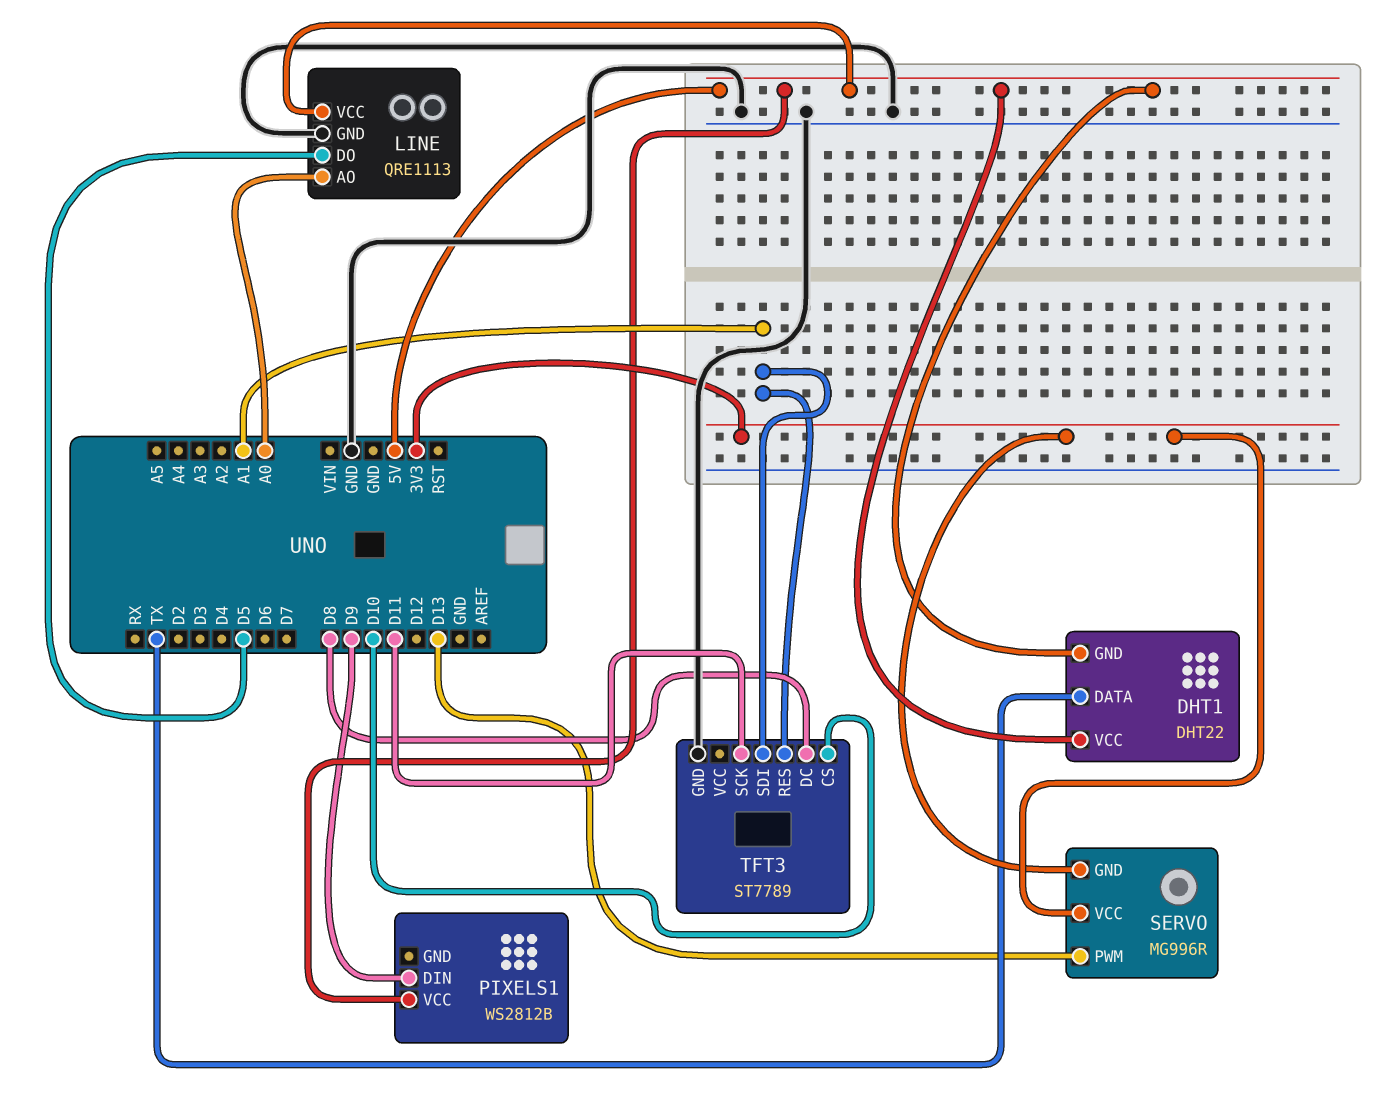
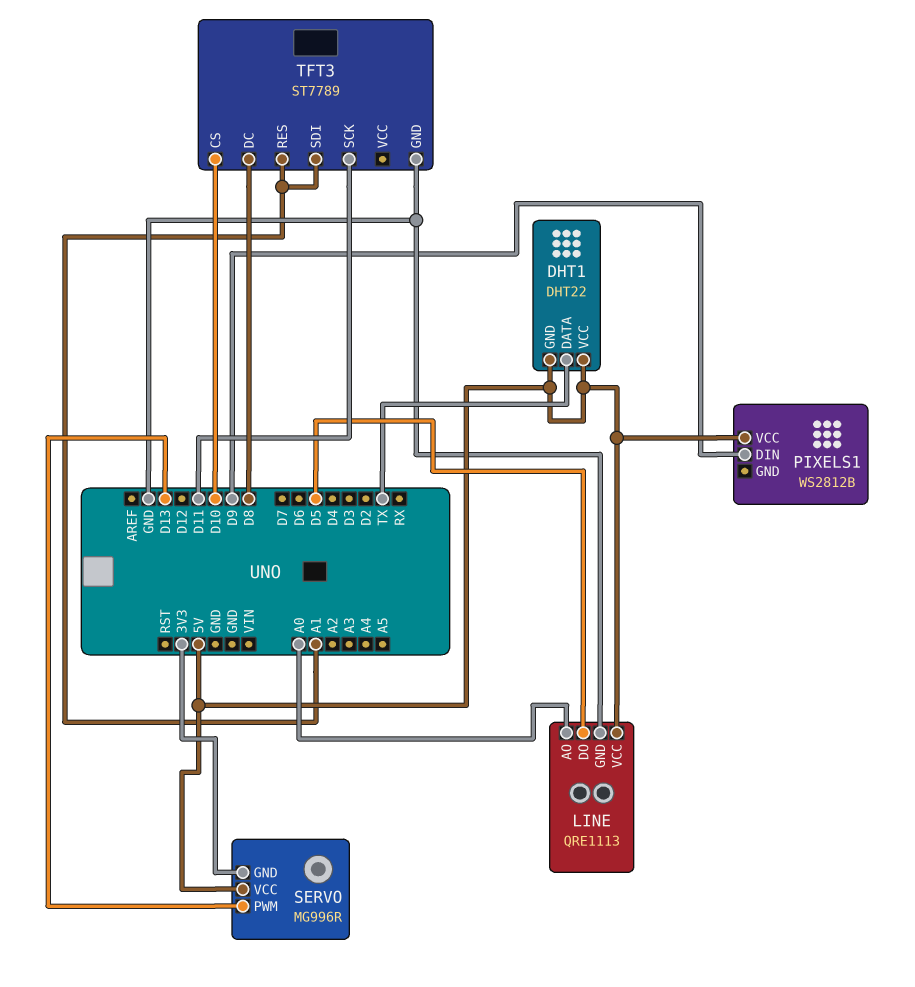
SERVO pin VCC: 3V3 -> 5V

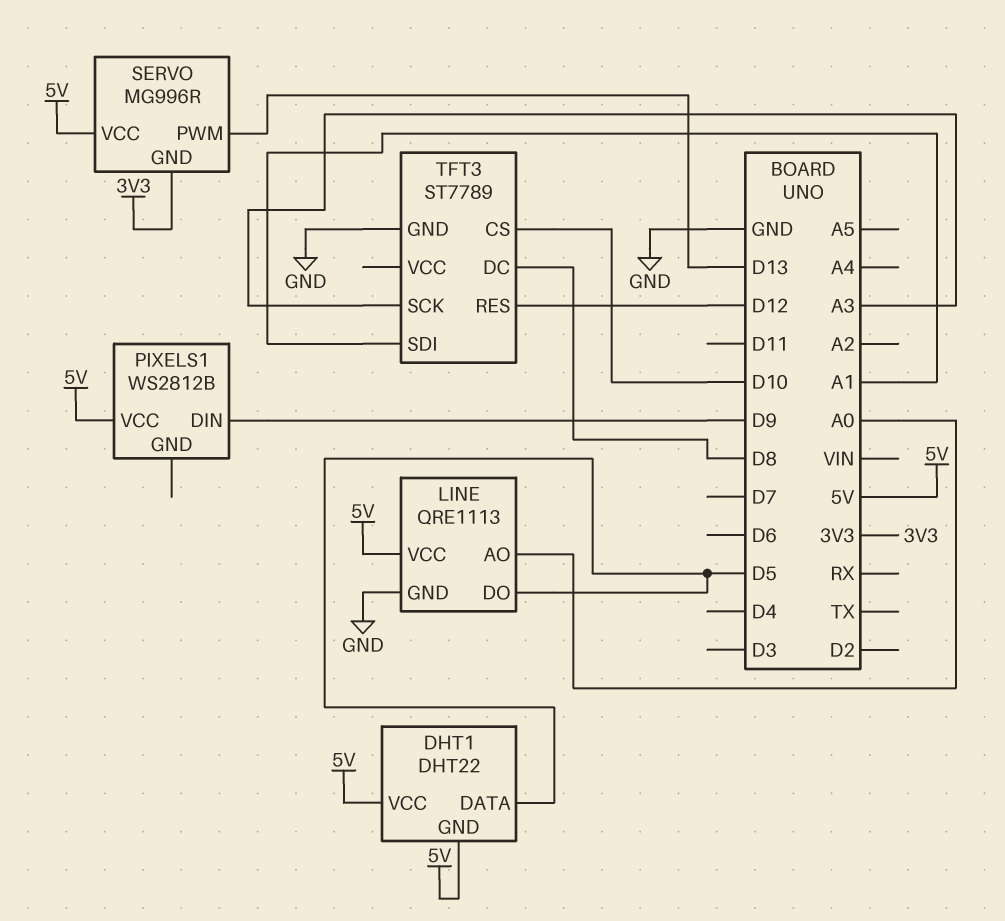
DHT1 pin DATA: TX -> D5
TFT3 pin RES: A1 -> D12
TFT3 pin SCK: D11 -> A3

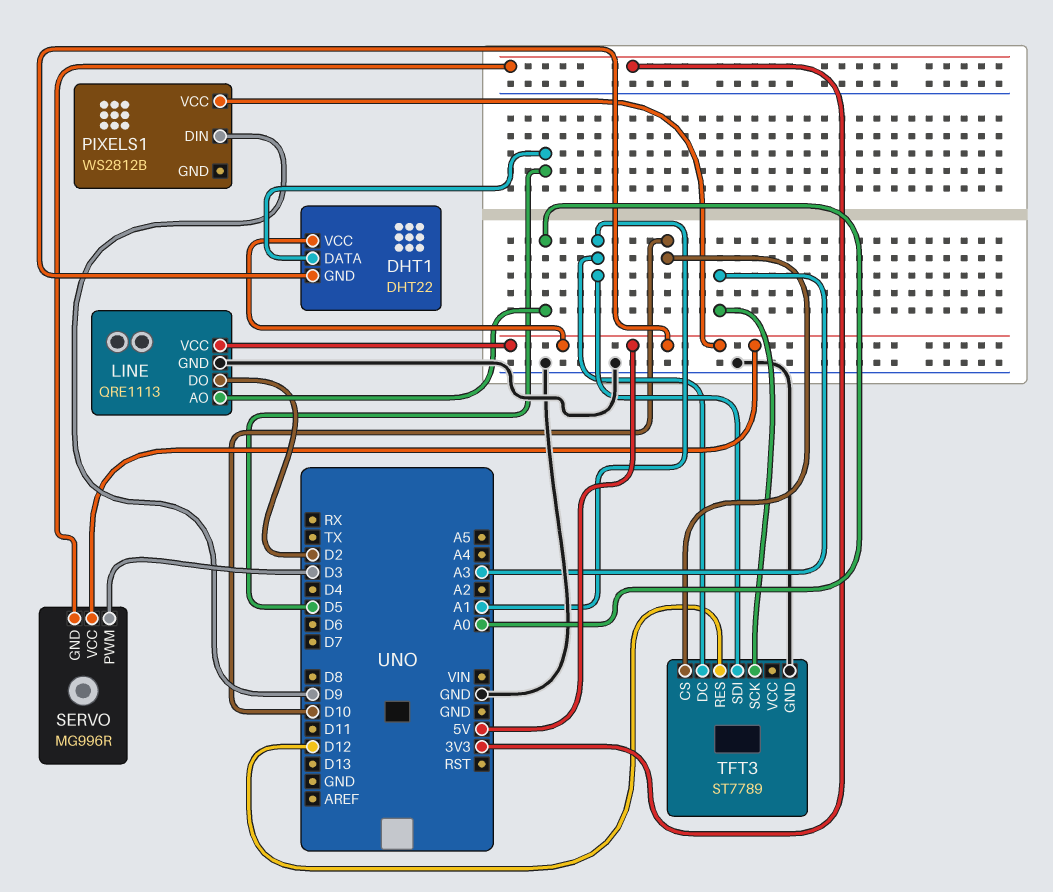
LINE pin DO: D5 -> D2
SERVO pin PWM: D13 -> D3
TFT3 pin DC: D8 -> A1

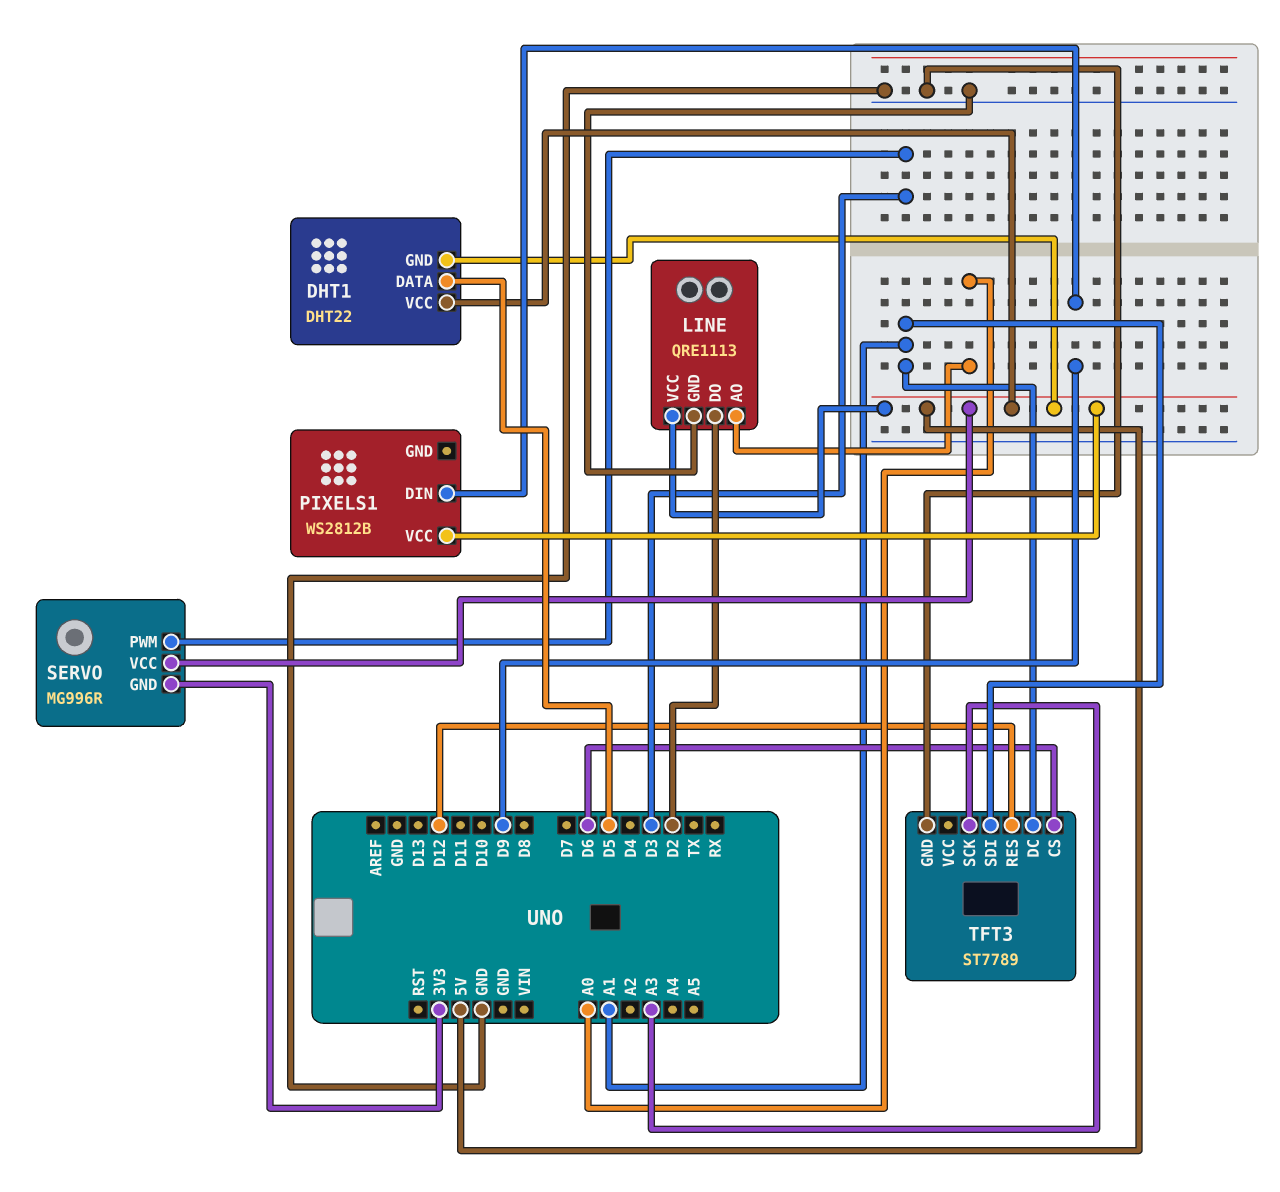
TFT3 pin CS: D10 -> D6

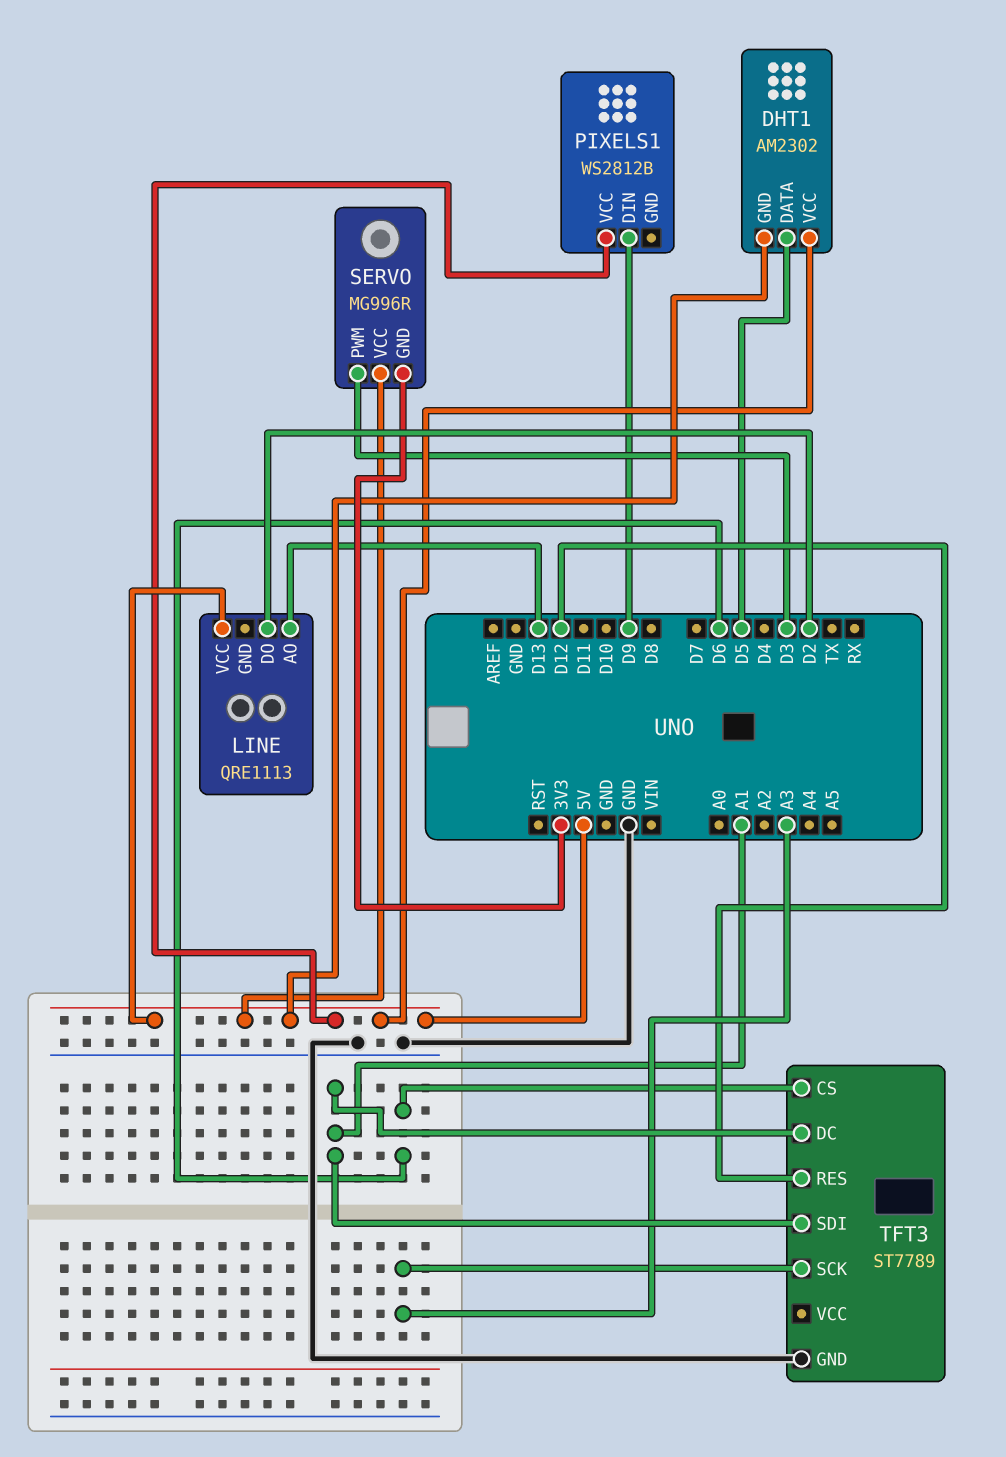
DHT1: DHT22 -> AM2302
LINE pin AO: A0 -> D13
LINE pin GND: GND -> none

